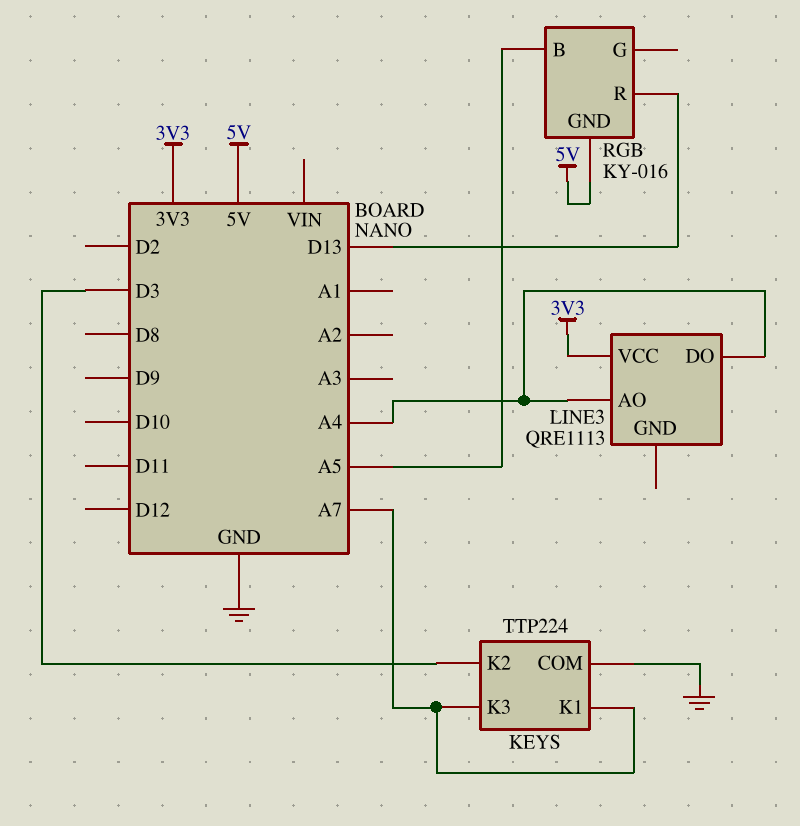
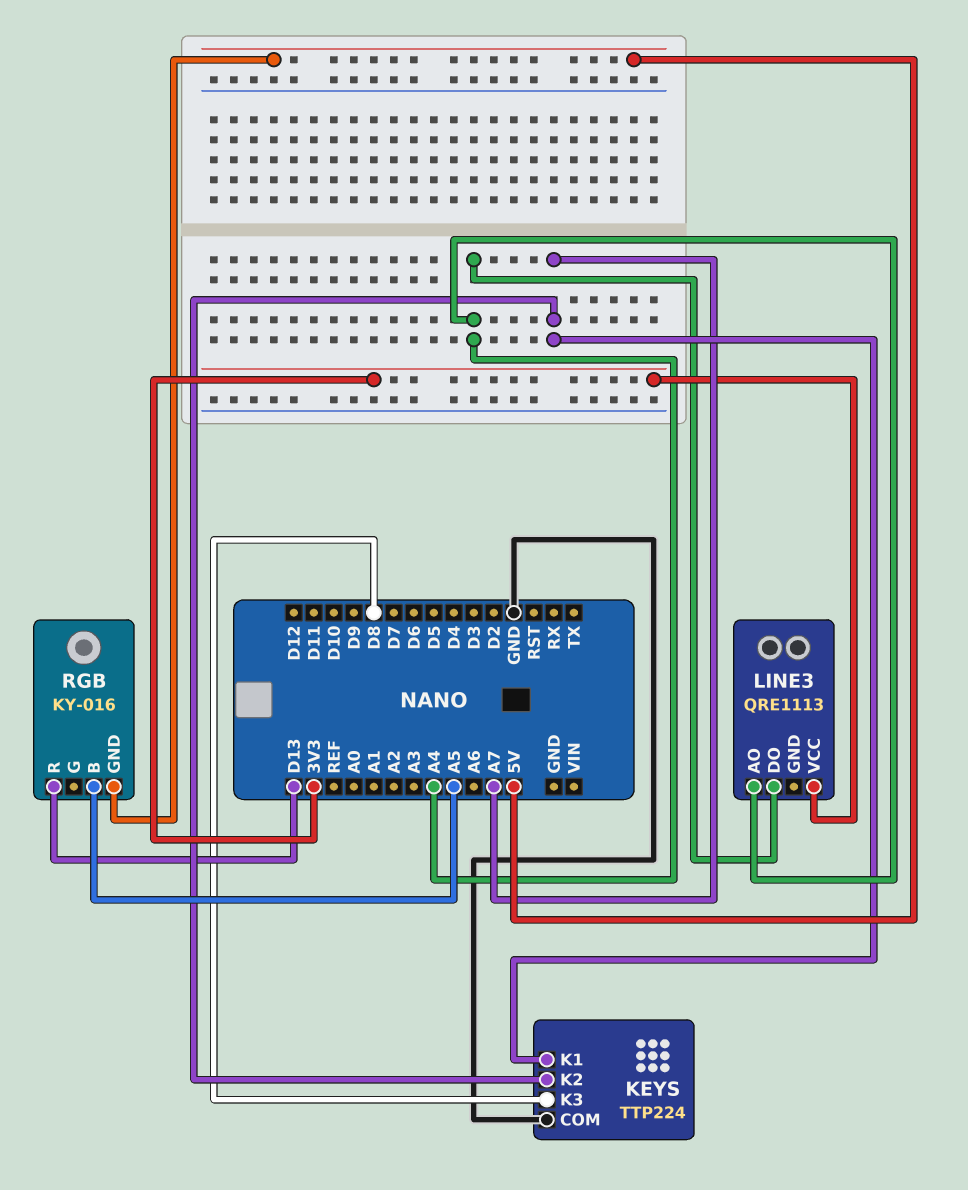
KEYS pin K2: D3 -> A7
KEYS pin K3: A7 -> D8

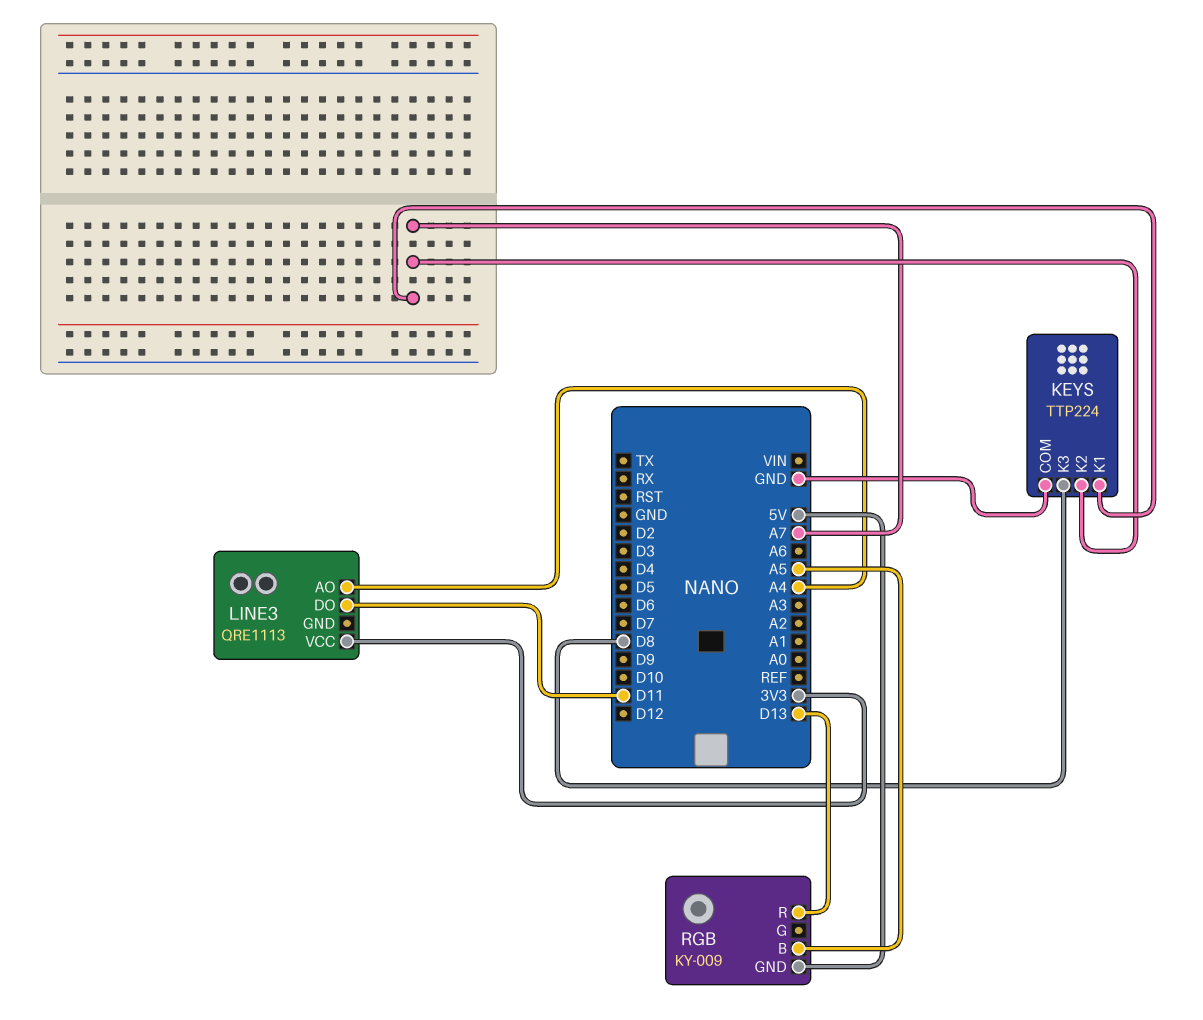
LINE3 pin DO: A4 -> D11
RGB: KY-016 -> KY-009

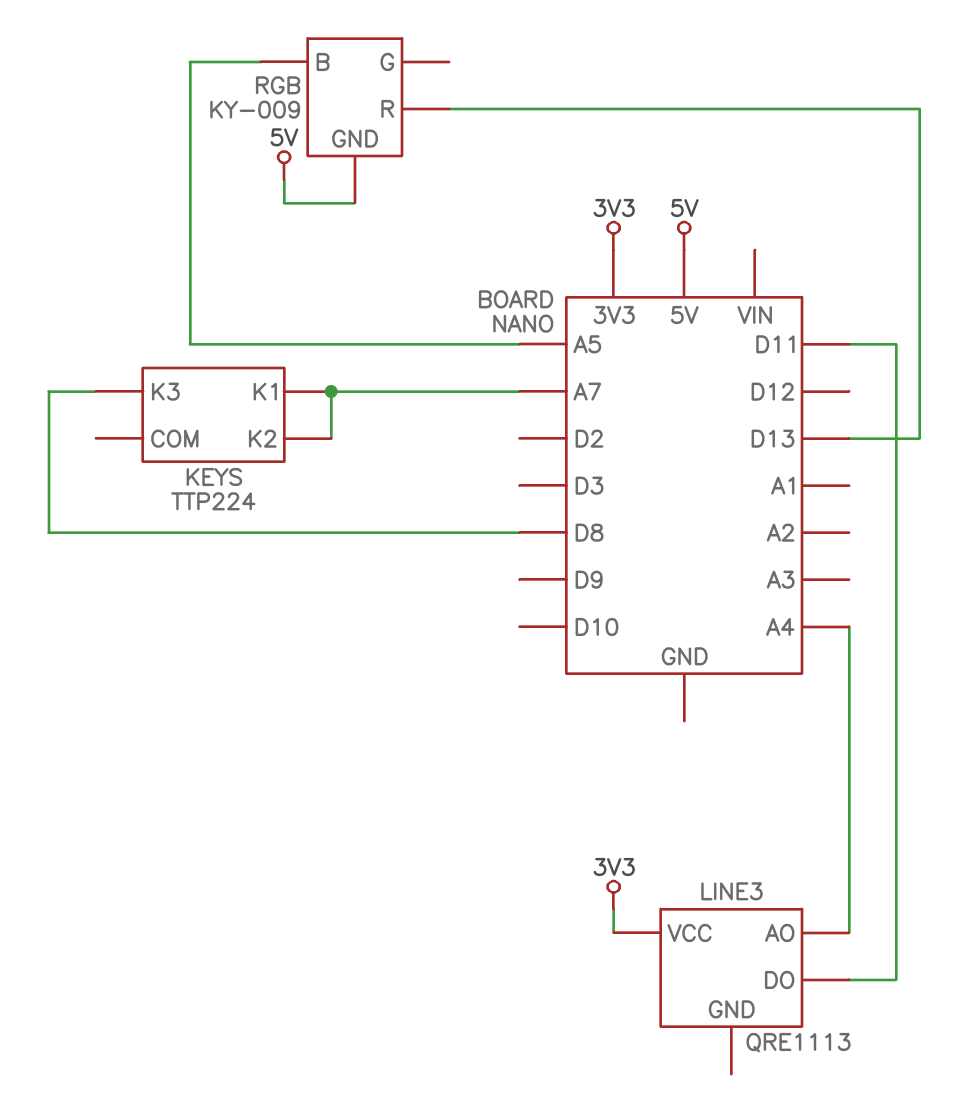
KEYS pin COM: GND -> none

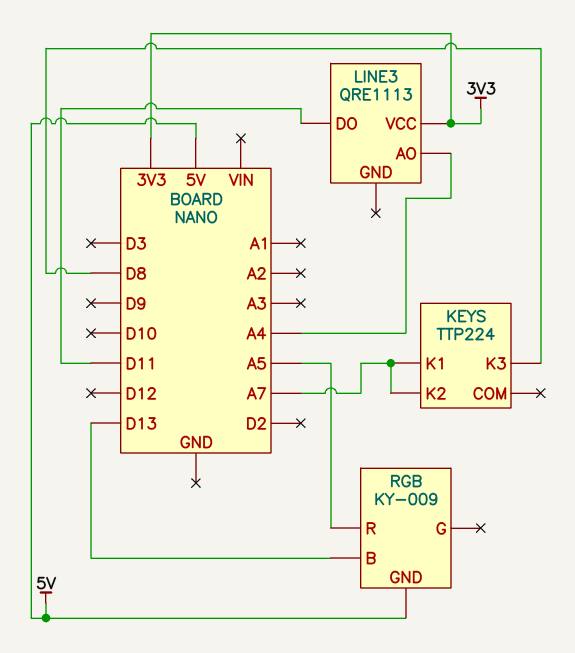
RGB pin B: A5 -> D13
RGB pin R: D13 -> A5

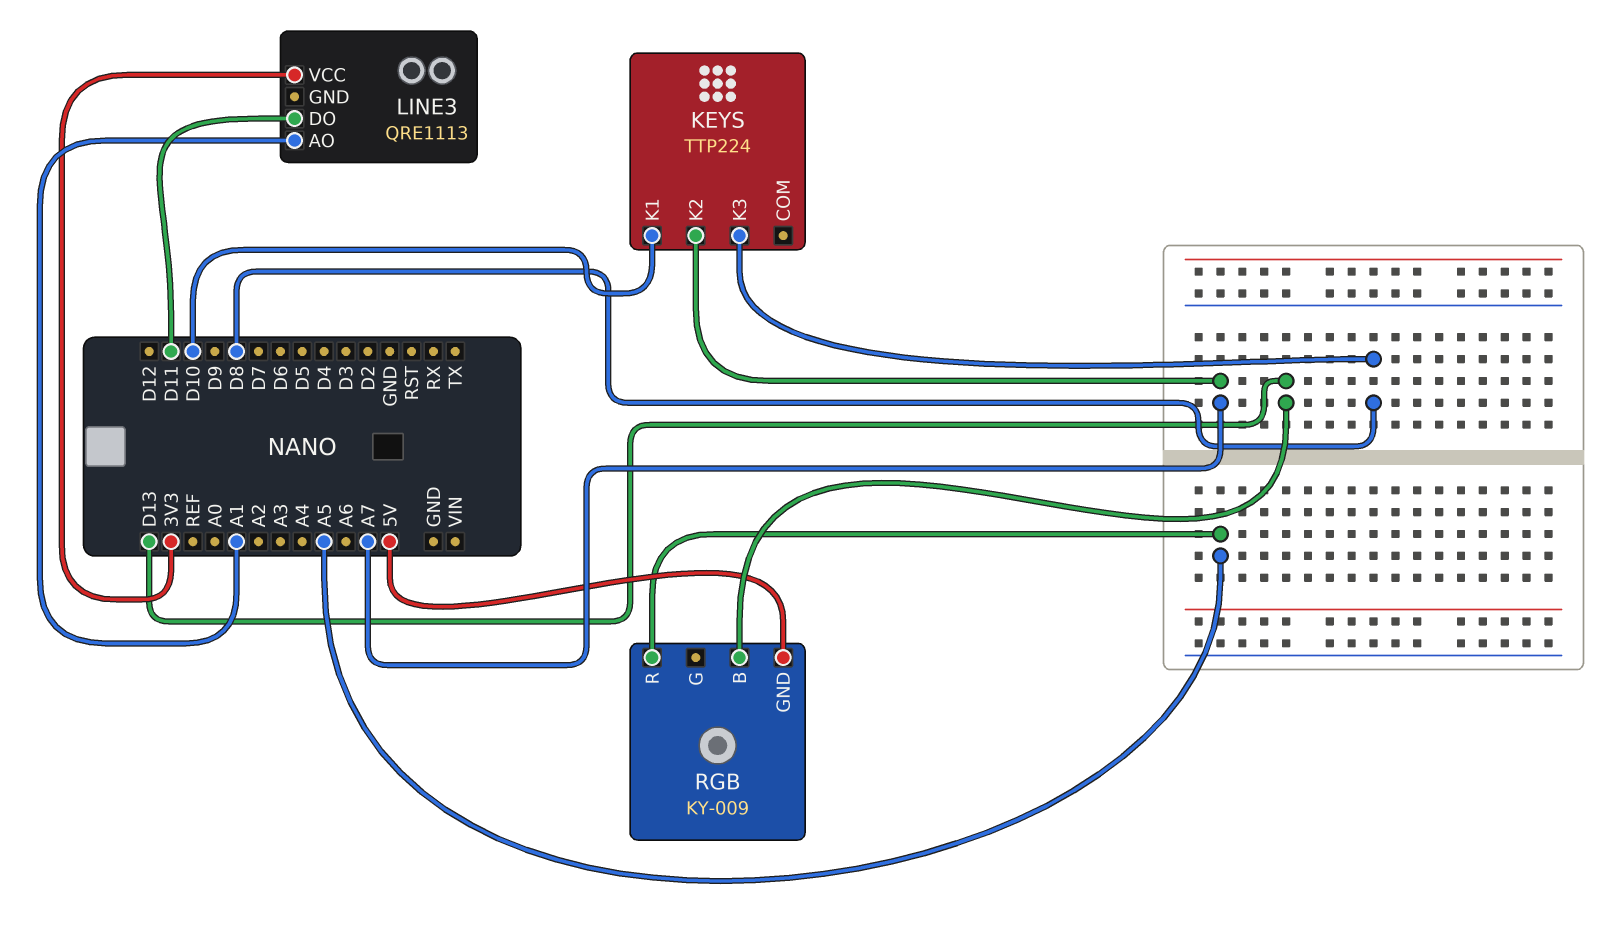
KEYS pin K1: A7 -> D10
LINE3 pin AO: A4 -> A1

